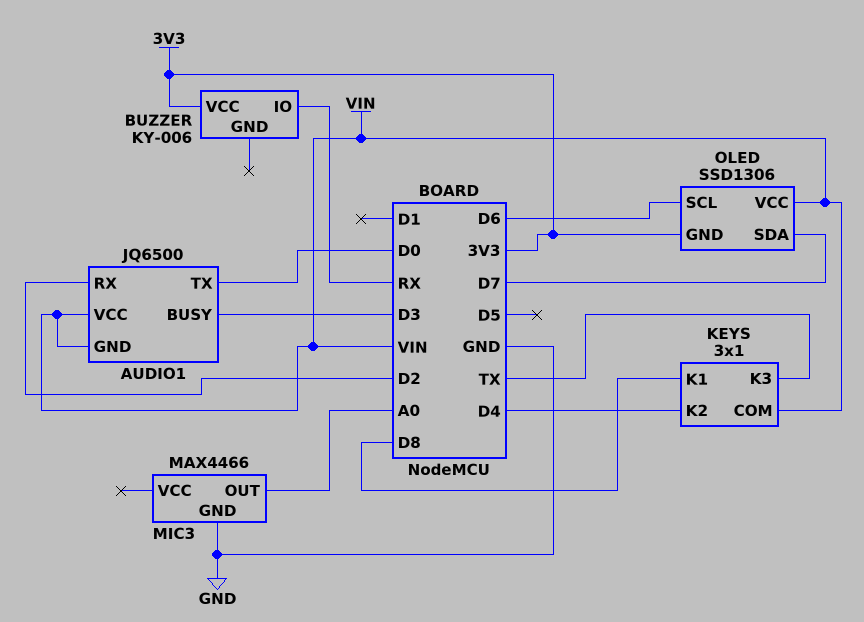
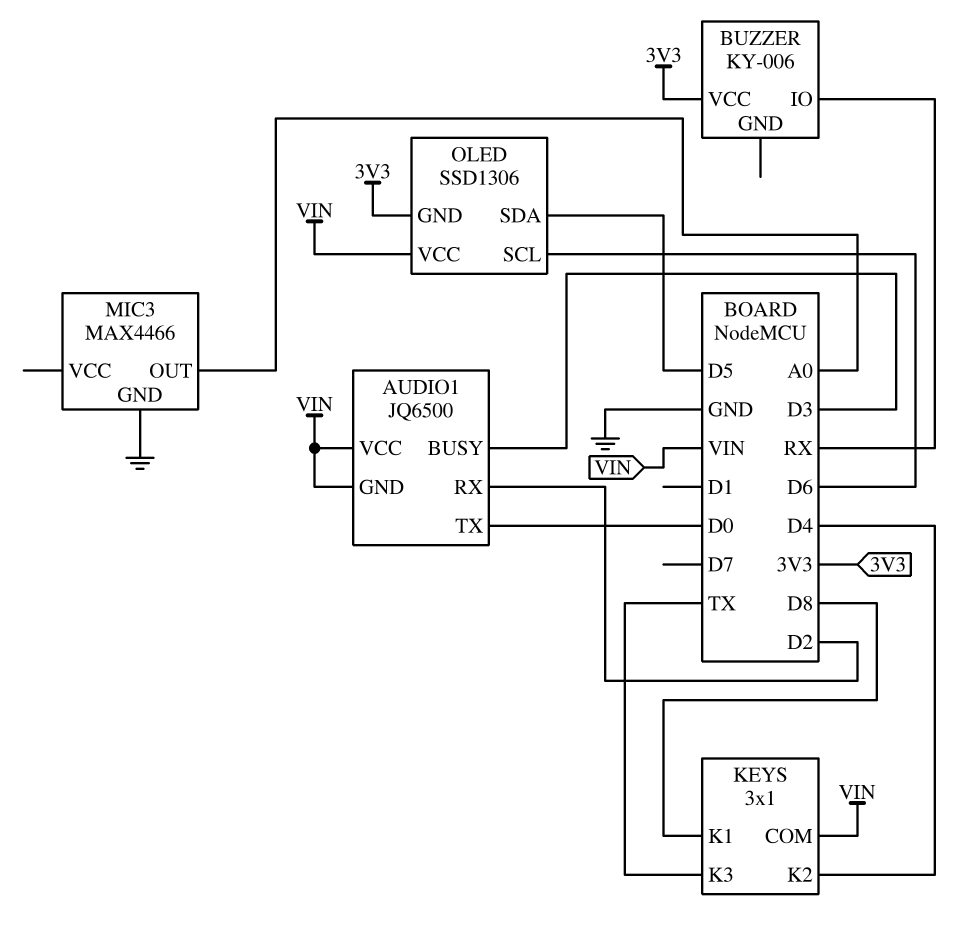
OLED pin SDA: D7 -> D5

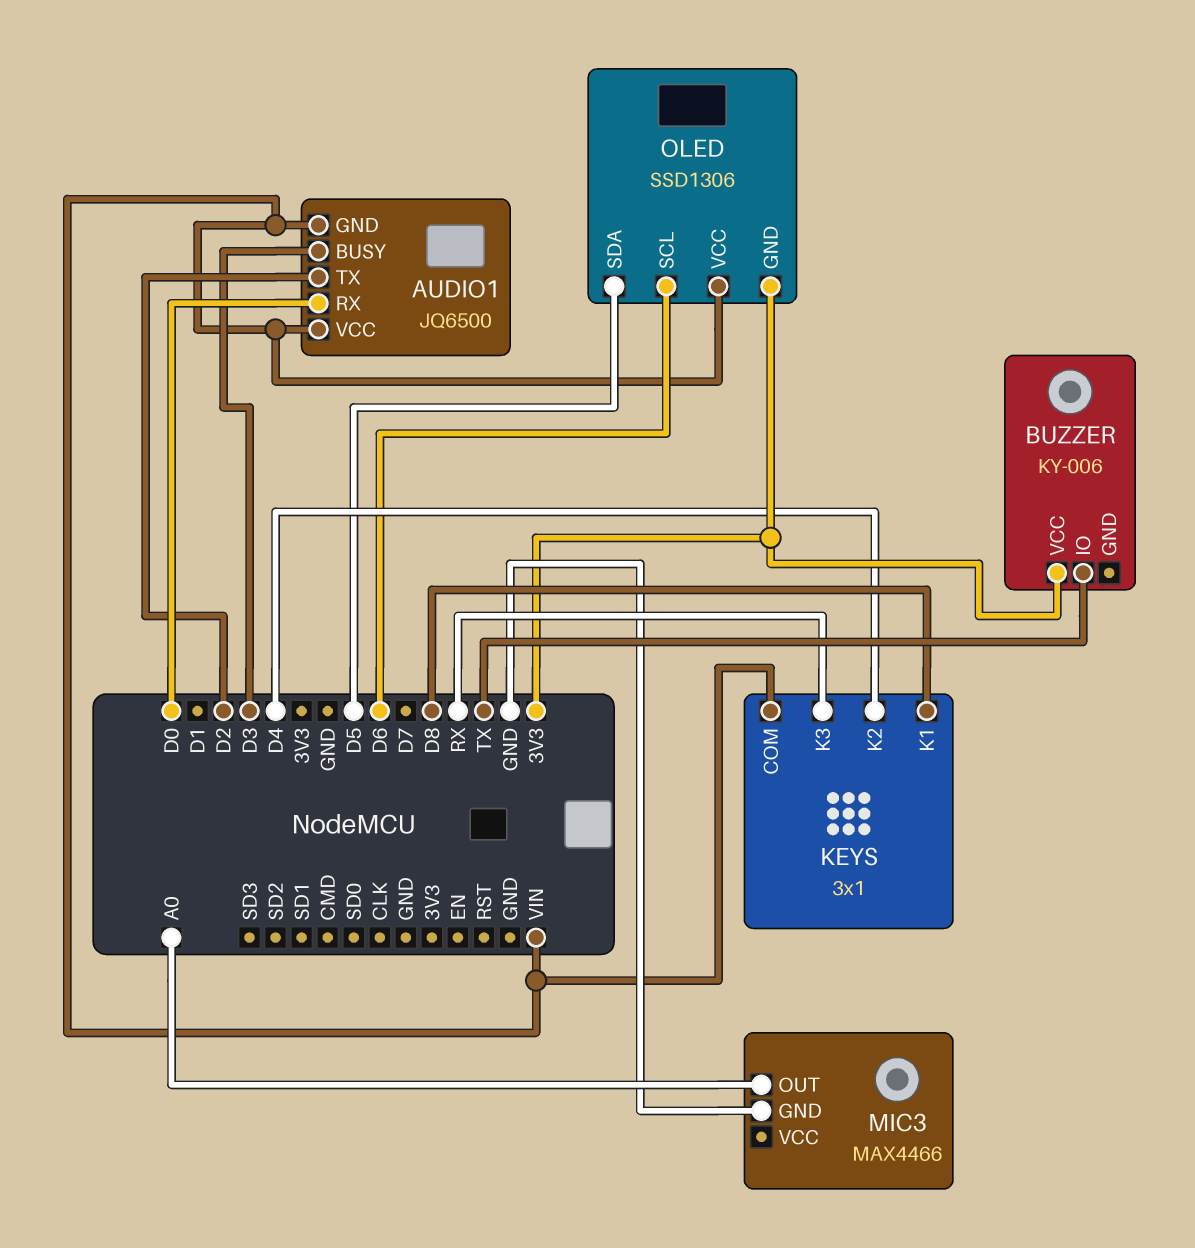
AUDIO1 pin RX: D2 -> D0
AUDIO1 pin TX: D0 -> D2
BUZZER pin IO: RX -> TX
KEYS pin K3: TX -> RX

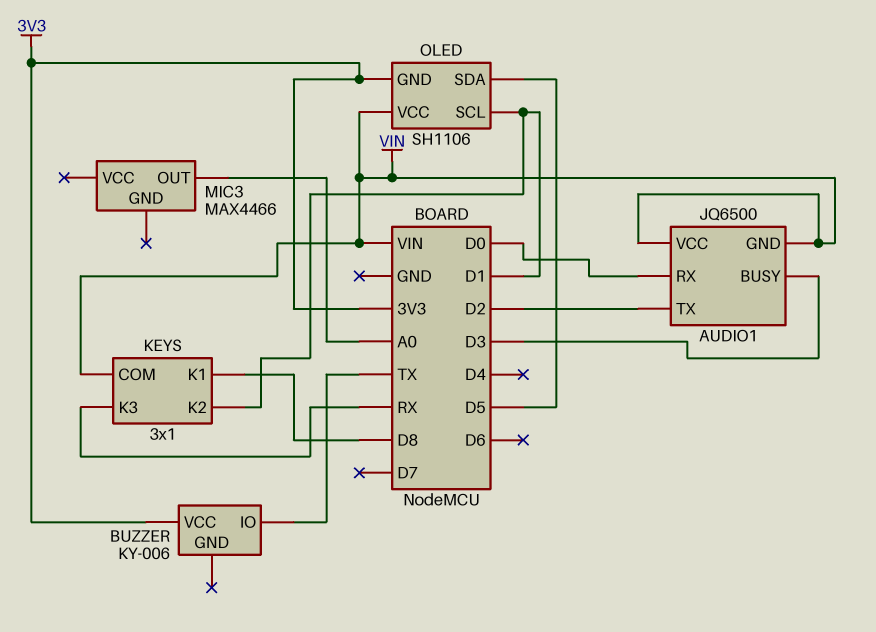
KEYS pin K2: D4 -> D1
MIC3 pin GND: GND -> none
OLED: SSD1306 -> SH1106
OLED pin SCL: D6 -> D1

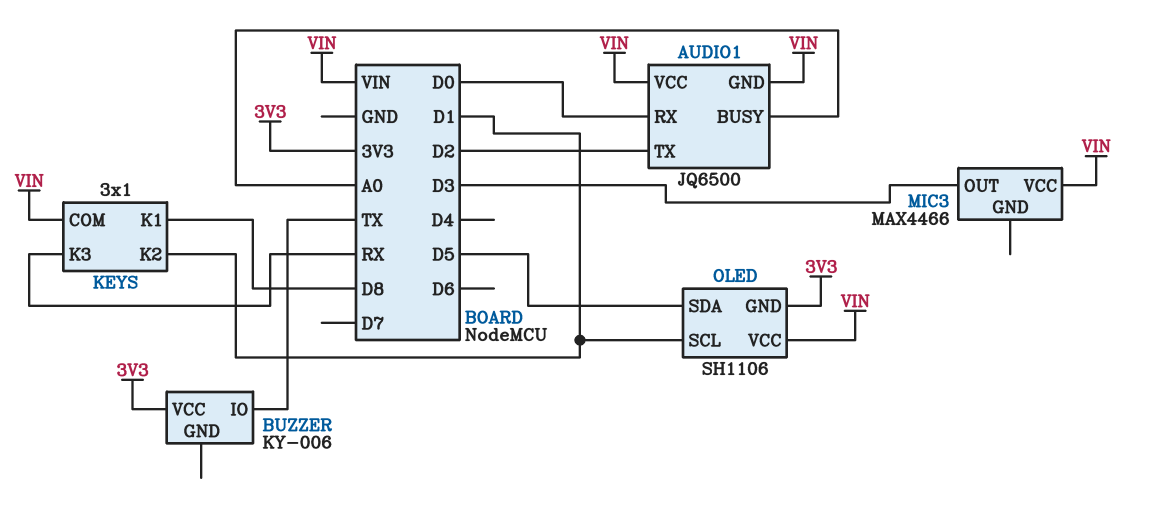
AUDIO1 pin BUSY: D3 -> A0
MIC3 pin OUT: A0 -> D3
MIC3 pin VCC: none -> VIN

